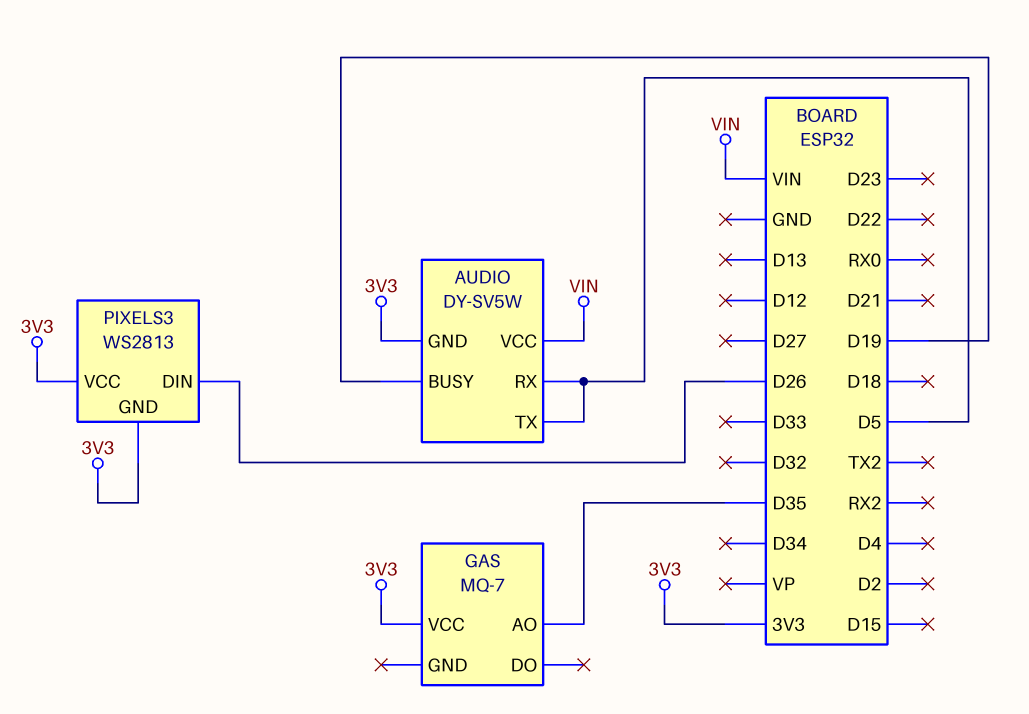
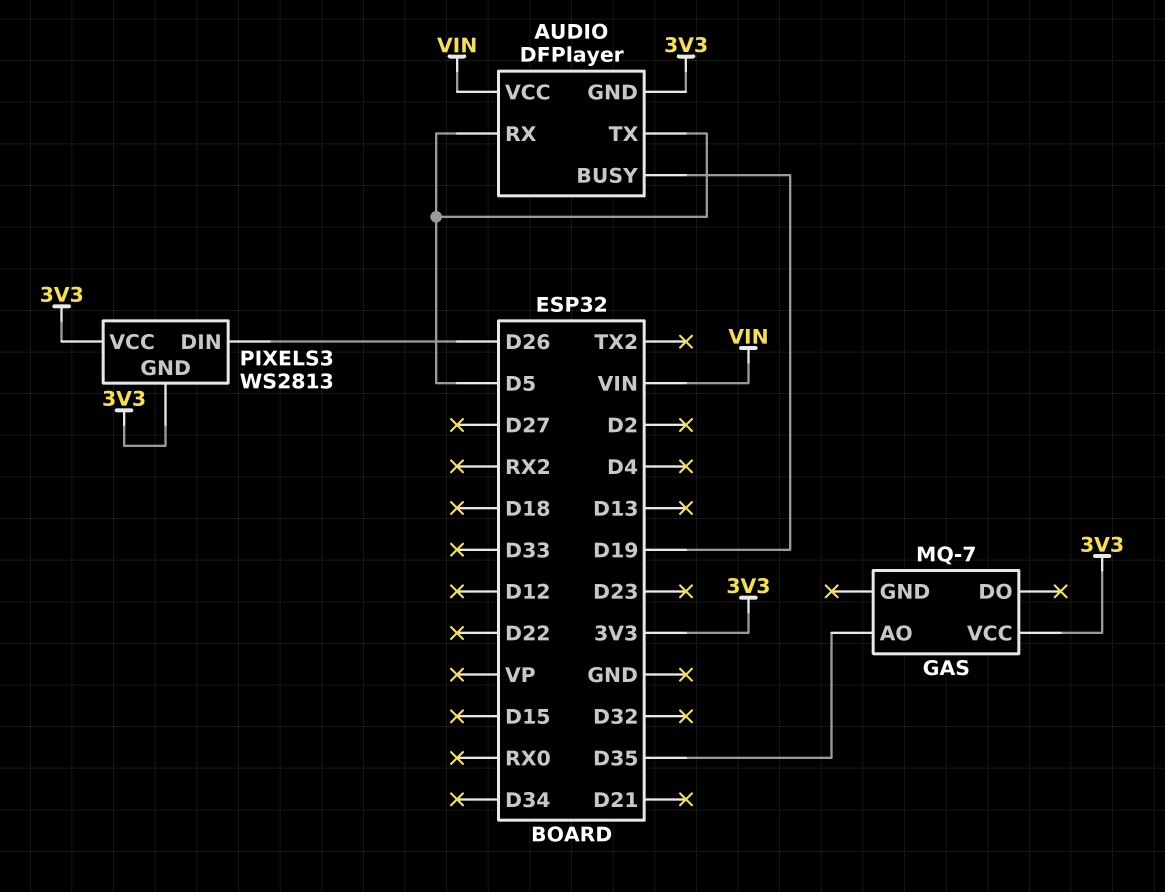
AUDIO: DY-SV5W -> DFPlayer

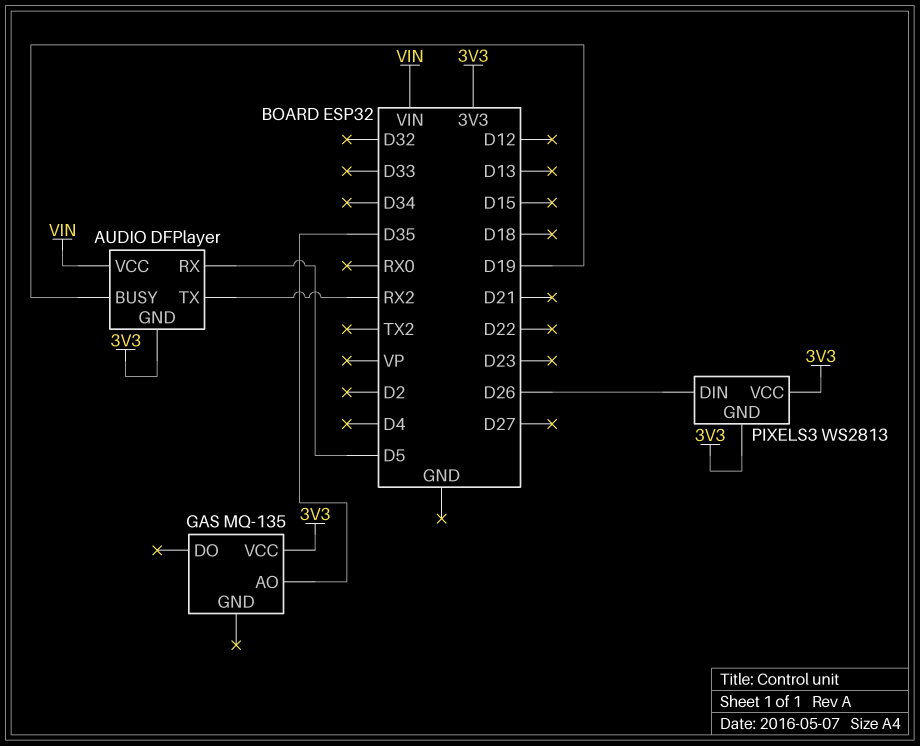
AUDIO pin TX: D5 -> RX2
GAS: MQ-7 -> MQ-135

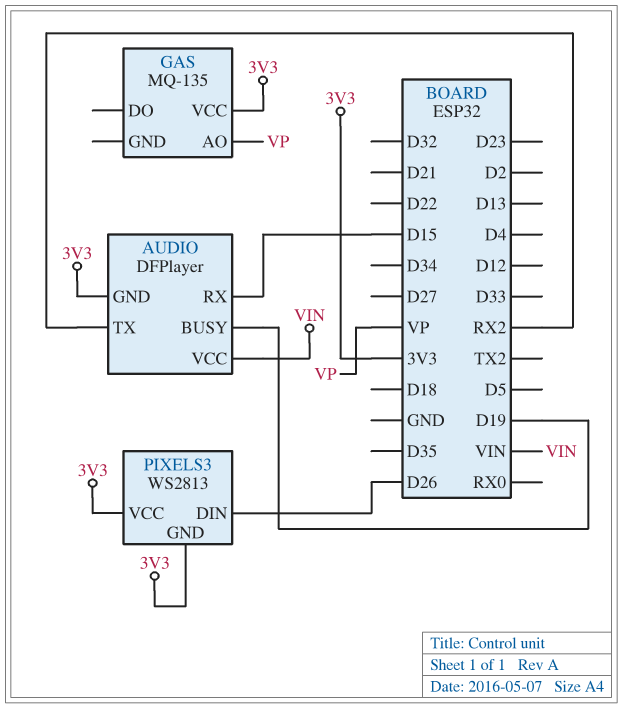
AUDIO pin RX: D5 -> D15
GAS pin AO: D35 -> VP

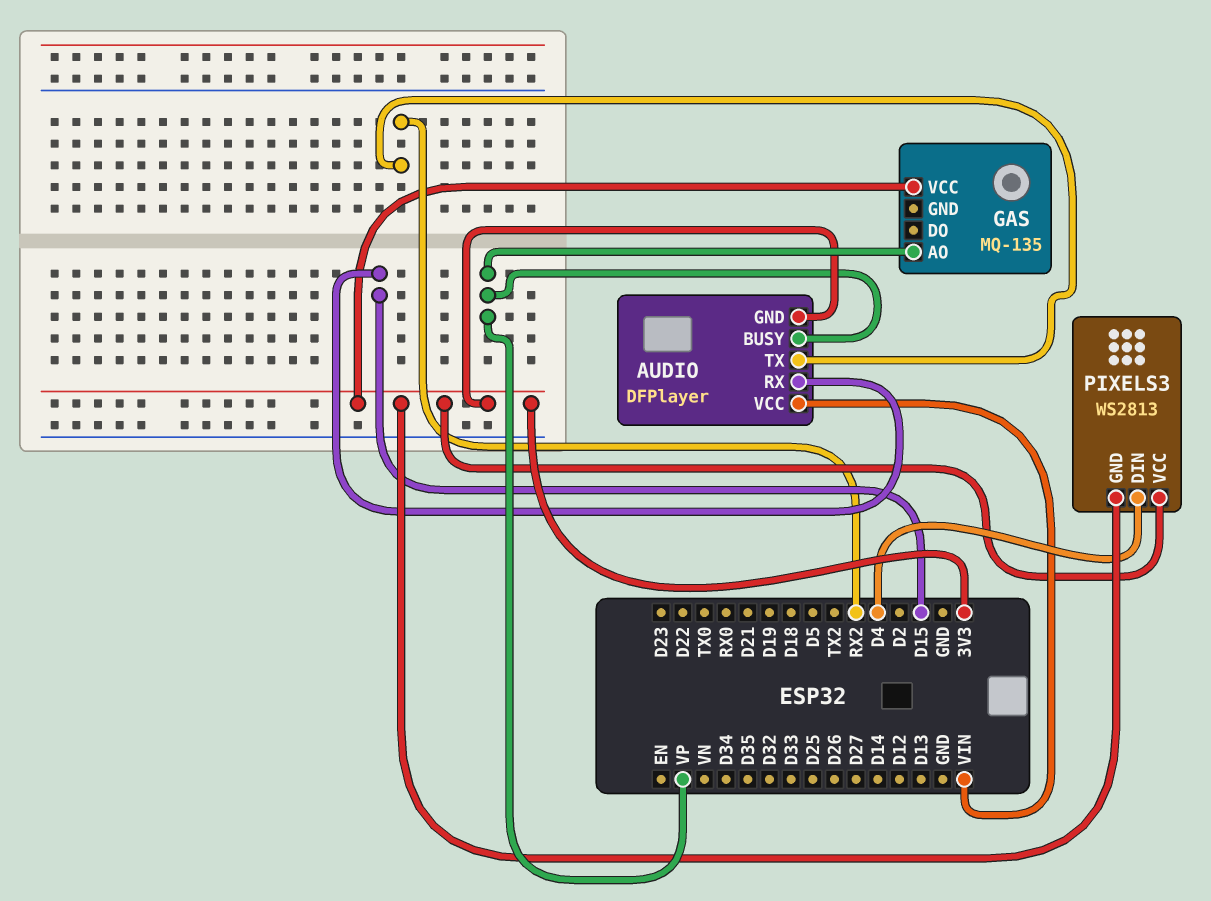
AUDIO pin BUSY: D19 -> VP
PIXELS3 pin DIN: D26 -> D4

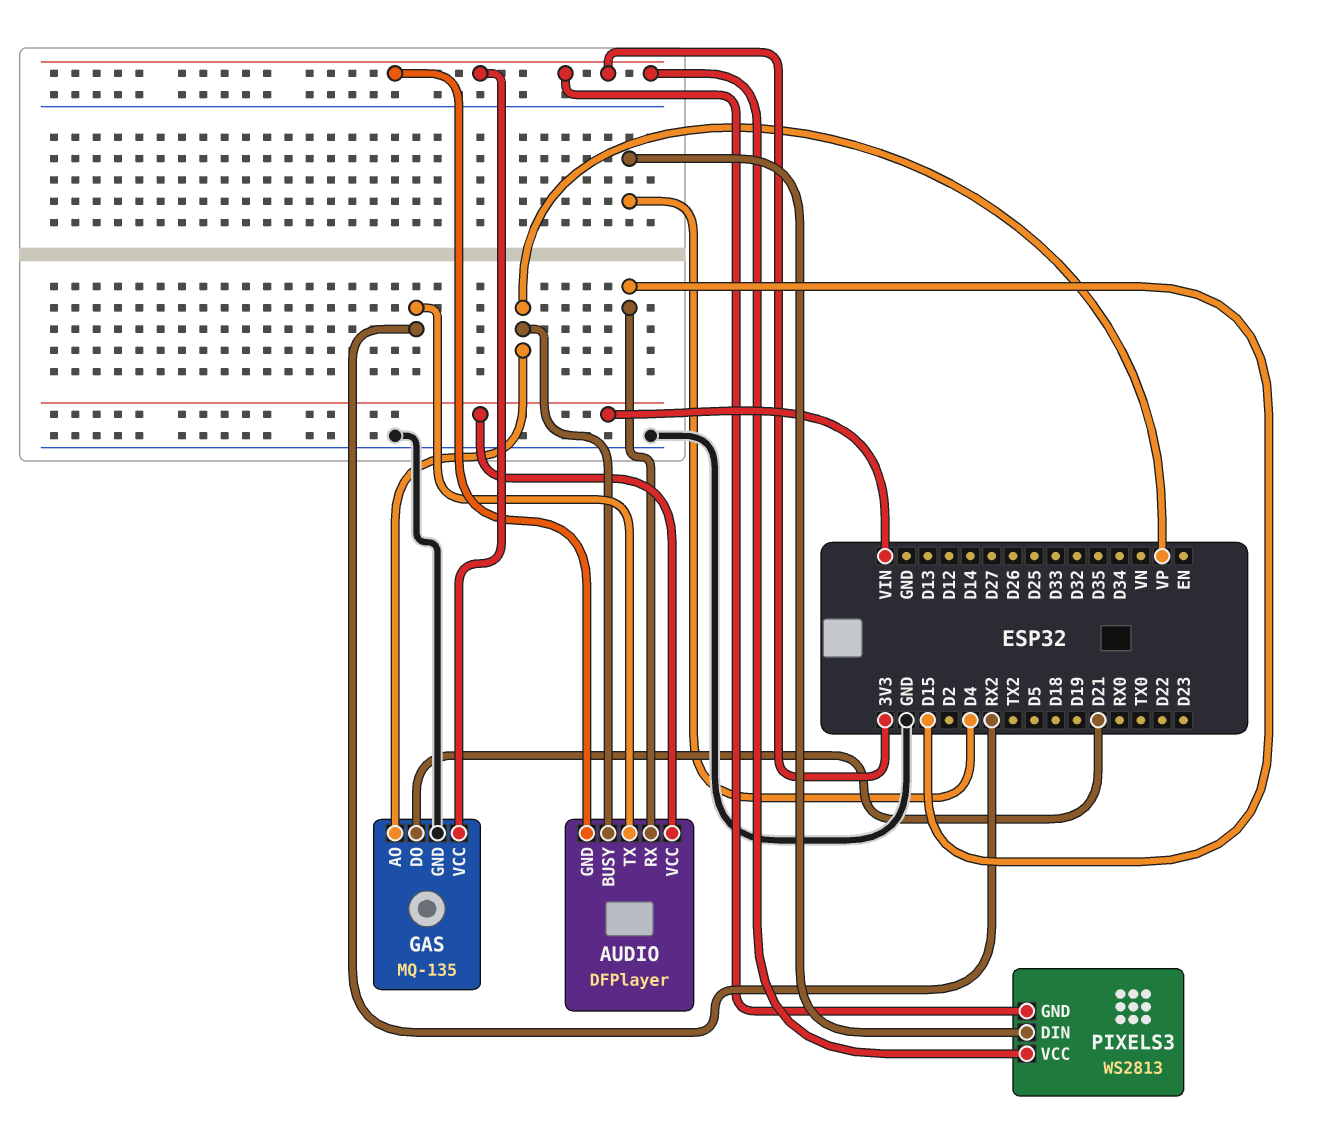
GAS pin DO: none -> D21
GAS pin GND: none -> GND

